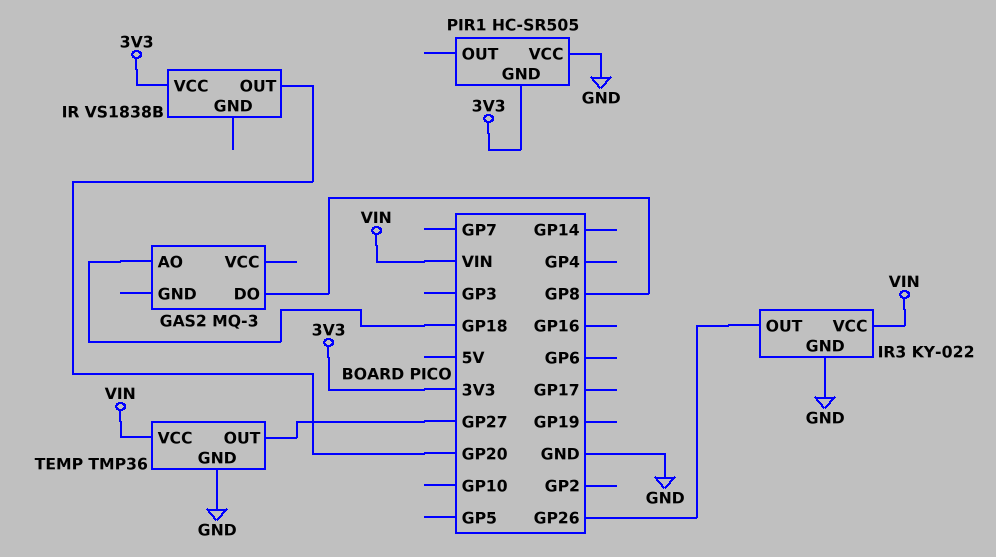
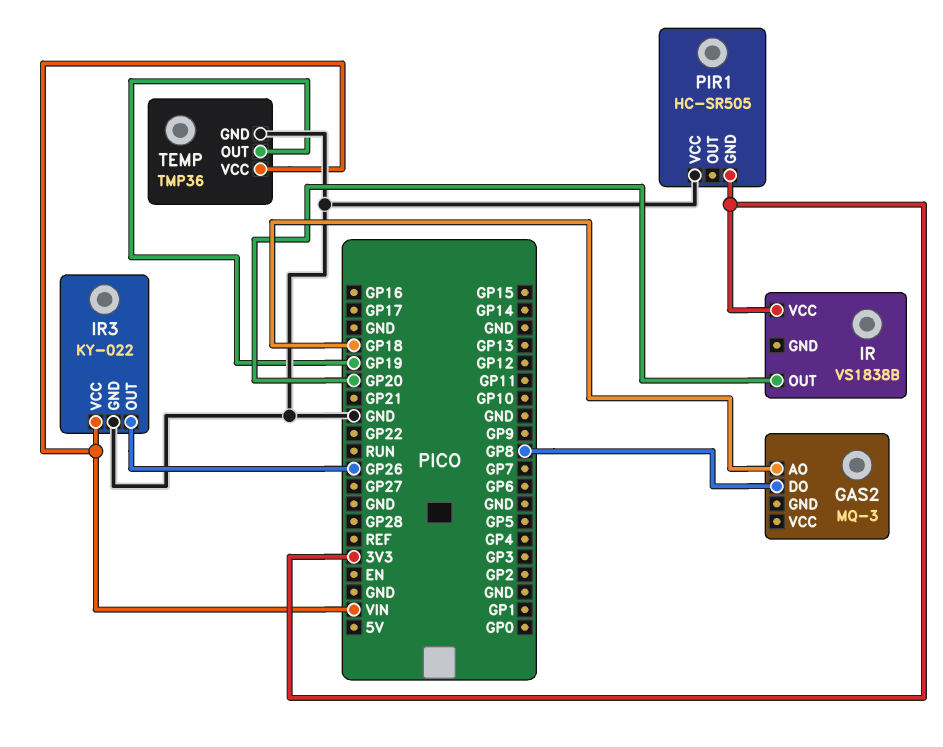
TEMP pin OUT: GP27 -> GP19

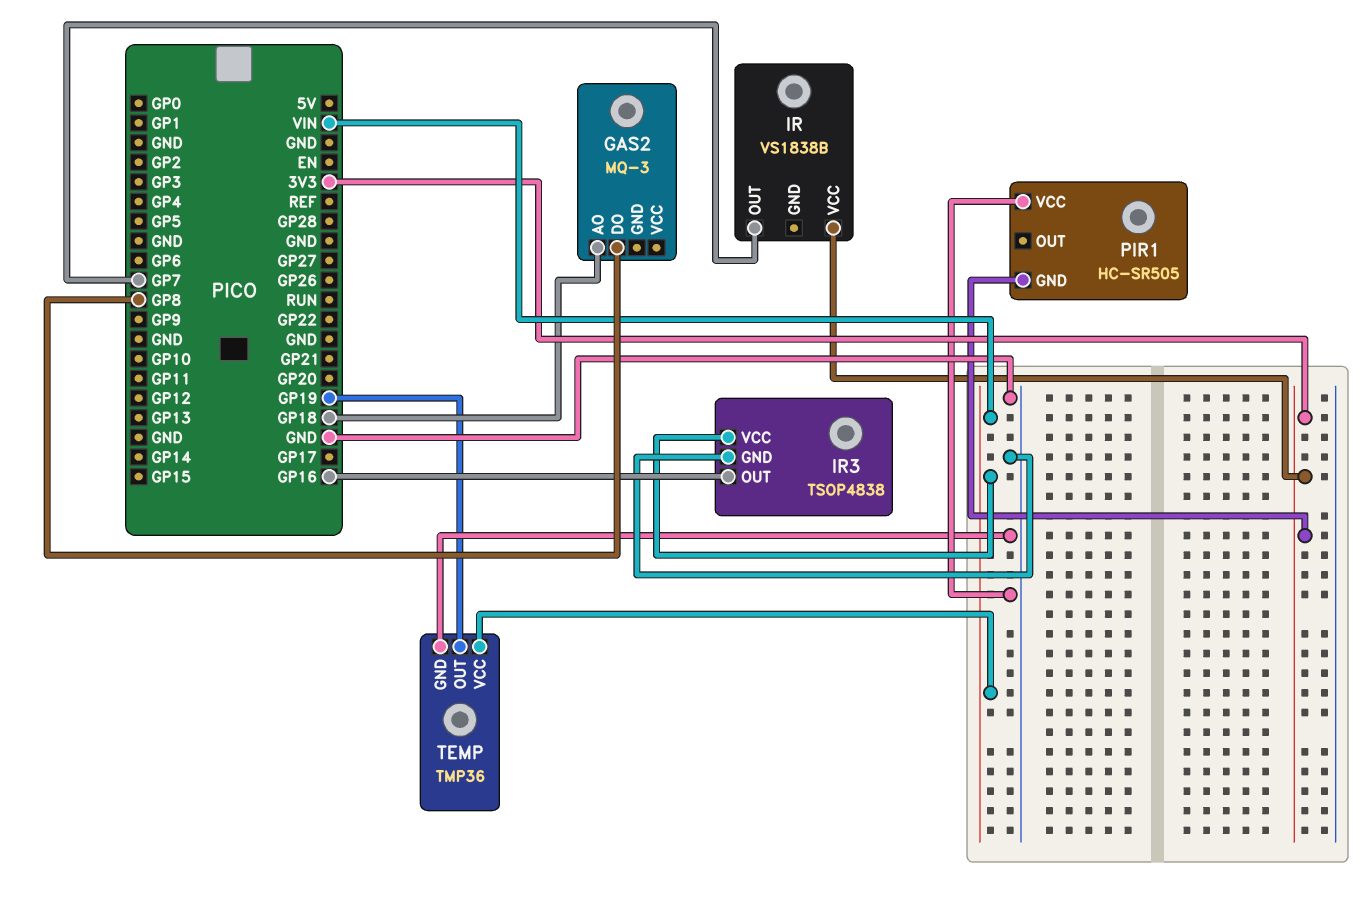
IR pin OUT: GP20 -> GP7
IR3: KY-022 -> TSOP4838
IR3 pin OUT: GP26 -> GP16

